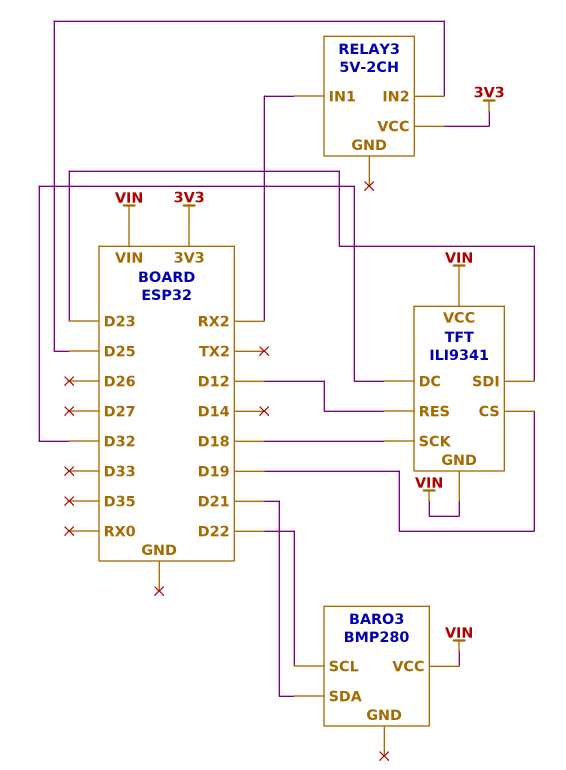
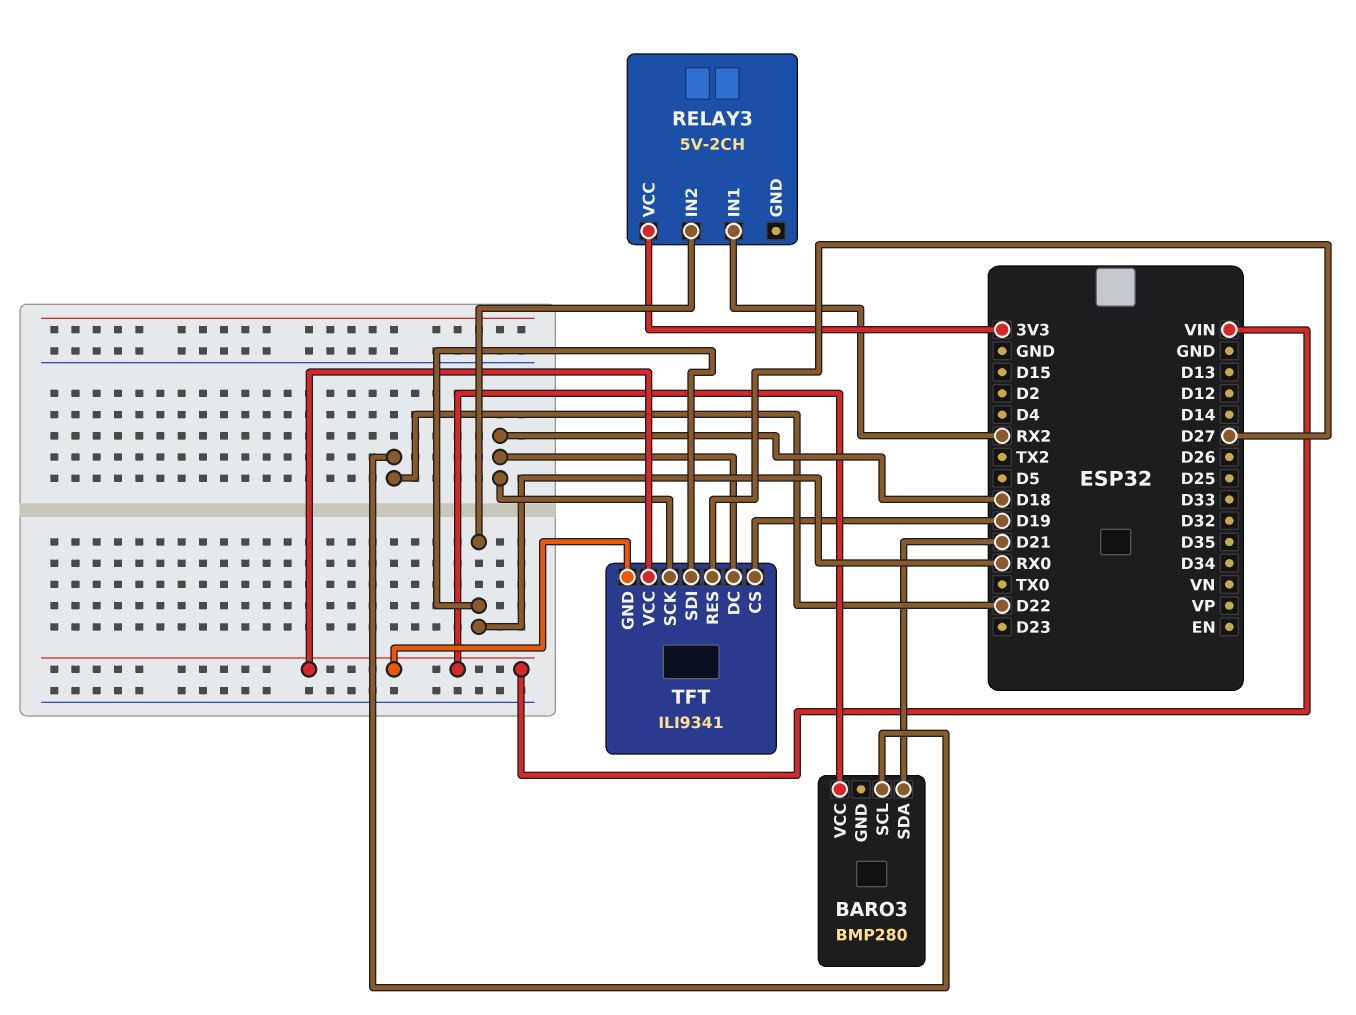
RELAY3 pin IN2: D25 -> RX0
TFT pin DC: D32 -> D18
TFT pin RES: D12 -> D27
TFT pin SDI: D23 -> RX0

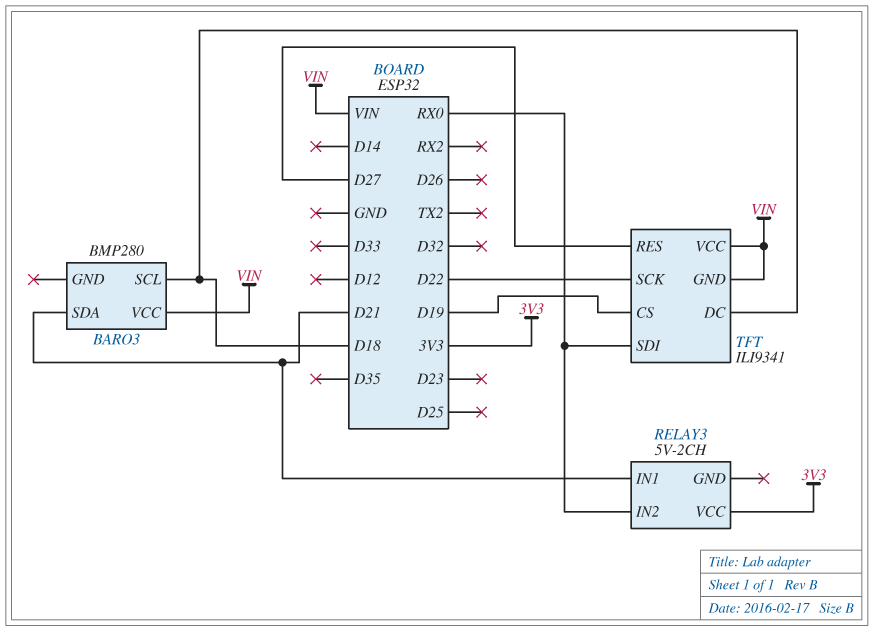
BARO3 pin SCL: D22 -> D18
RELAY3 pin IN1: RX2 -> D21
TFT pin SCK: D18 -> D22

